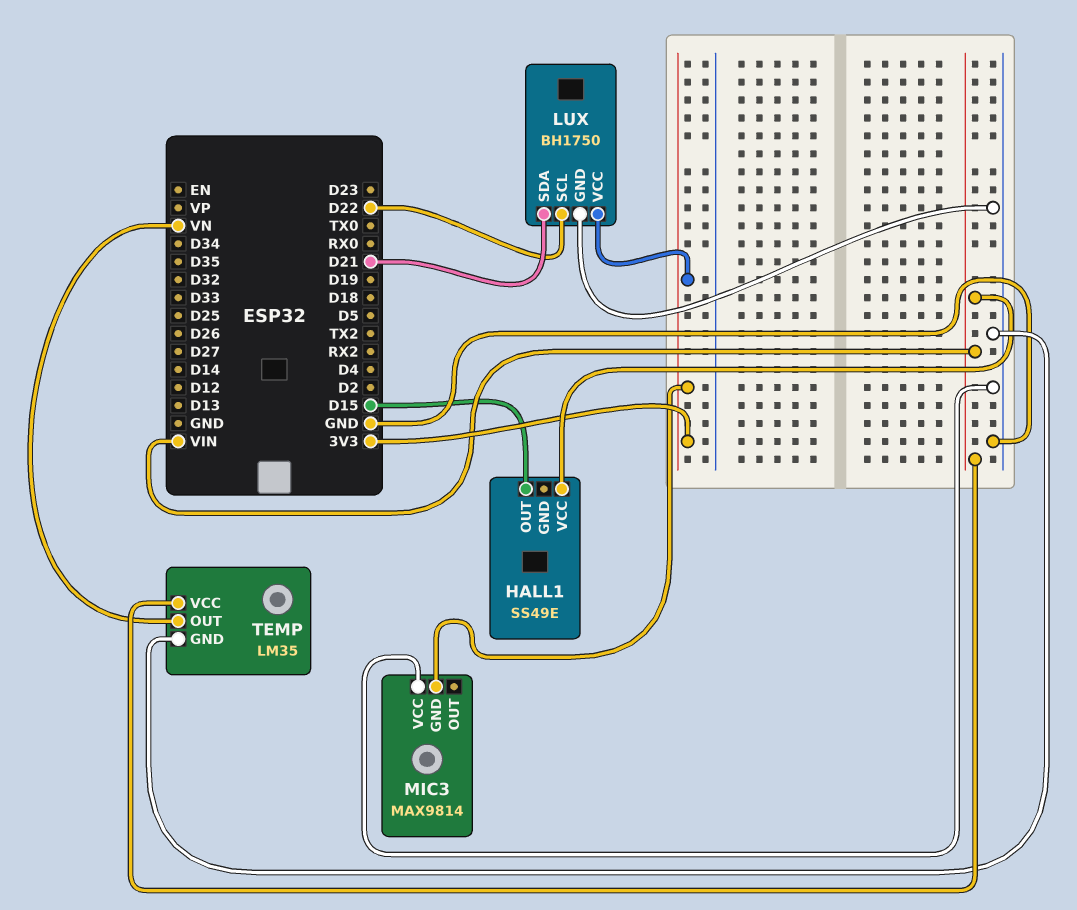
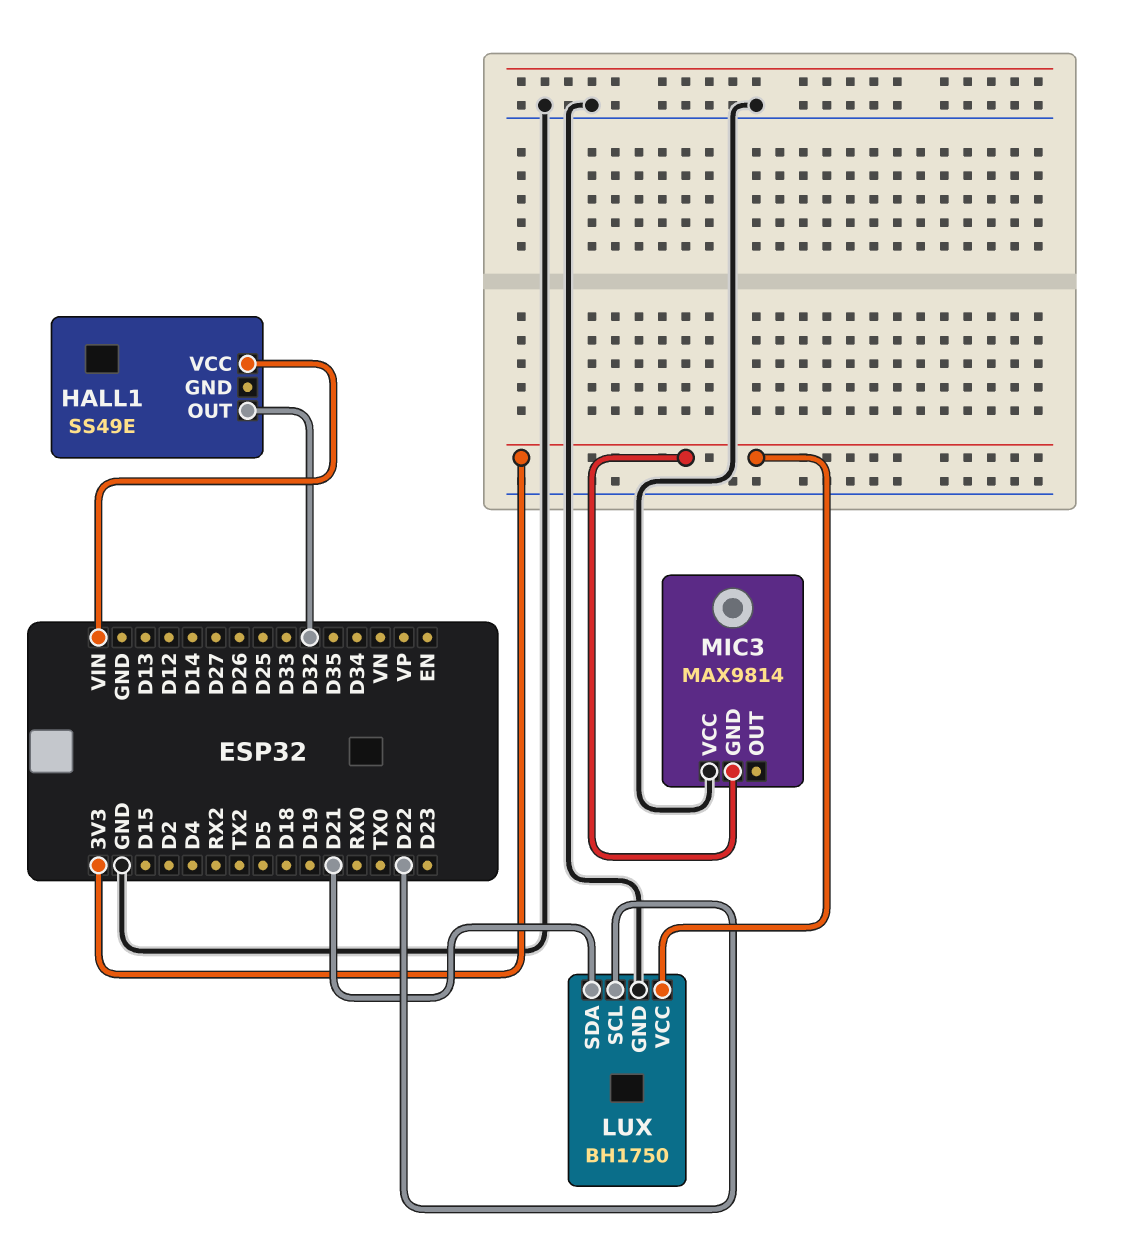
HALL1 pin OUT: D15 -> D32
TEMP: LM35 -> none
TEMP pin GND: GND -> none
TEMP pin OUT: VN -> none
TEMP pin VCC: VIN -> none

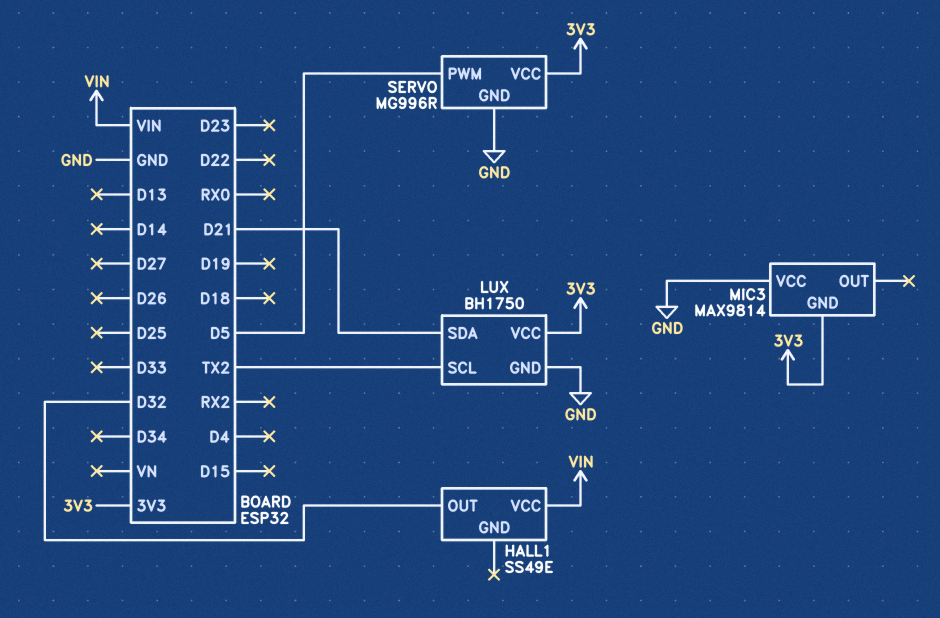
LUX pin SCL: D22 -> TX2
SERVO: none -> MG996R
SERVO pin GND: none -> GND
SERVO pin PWM: none -> D5
SERVO pin VCC: none -> 3V3

